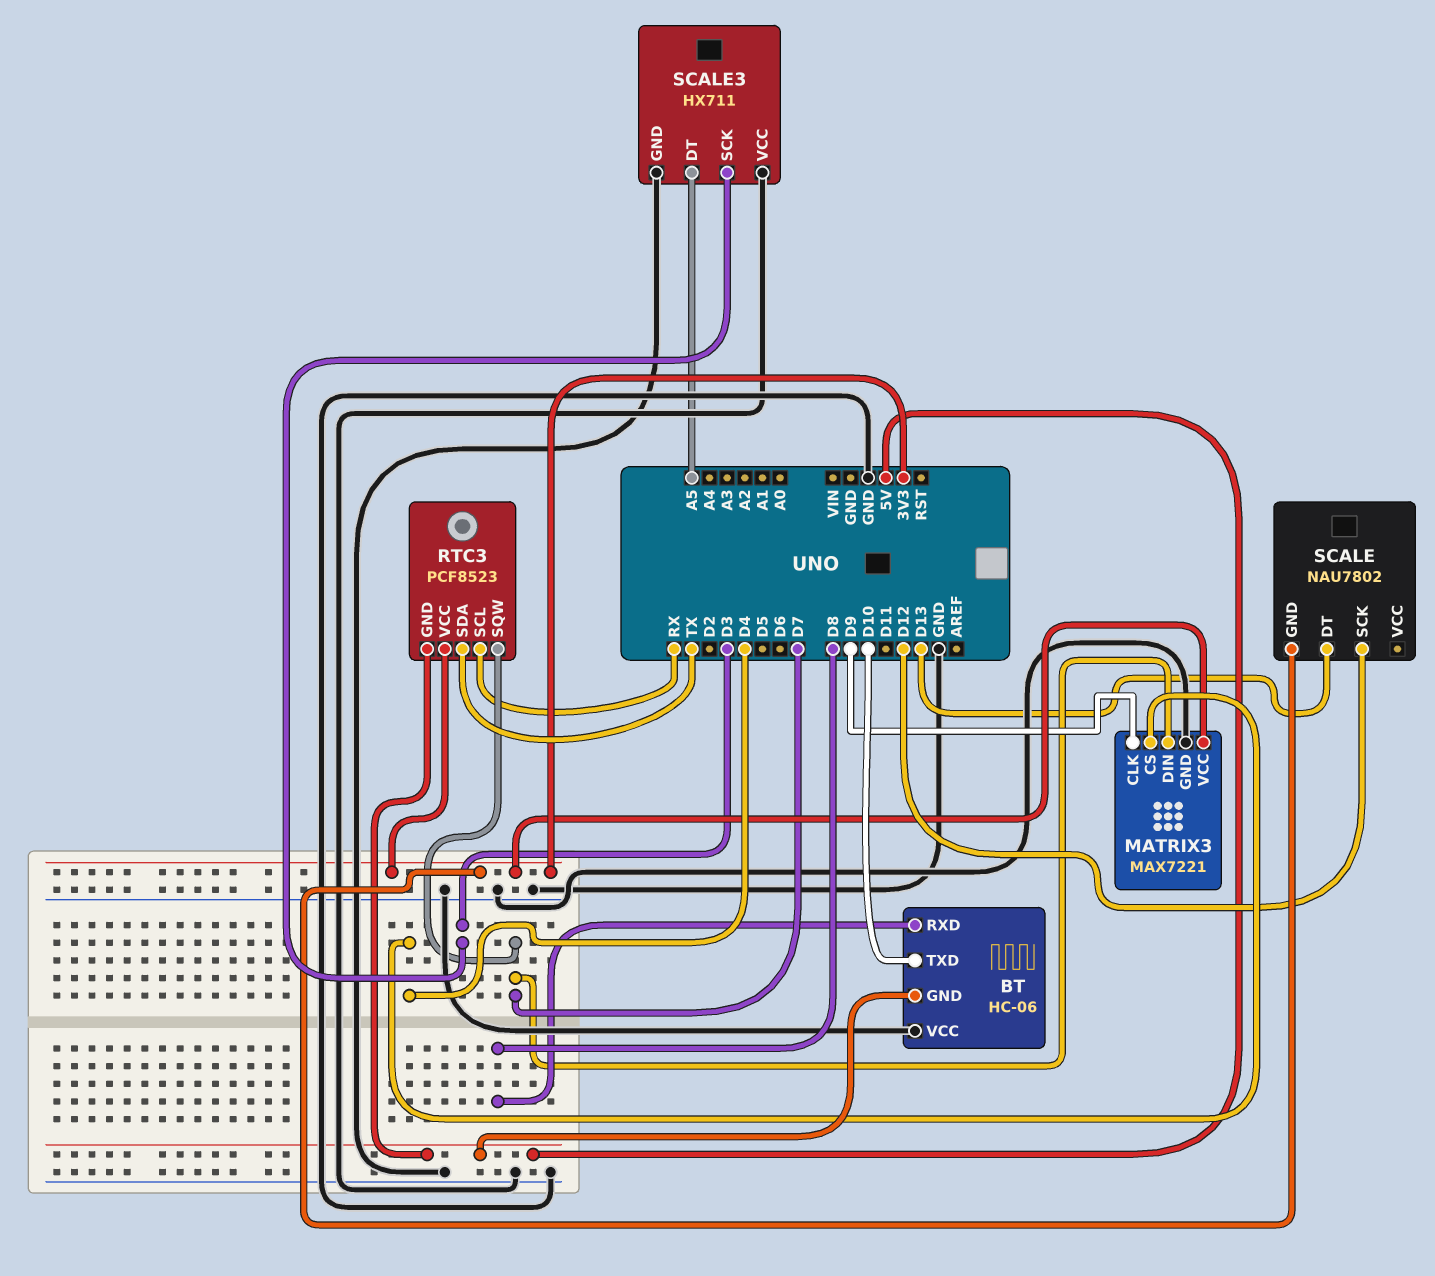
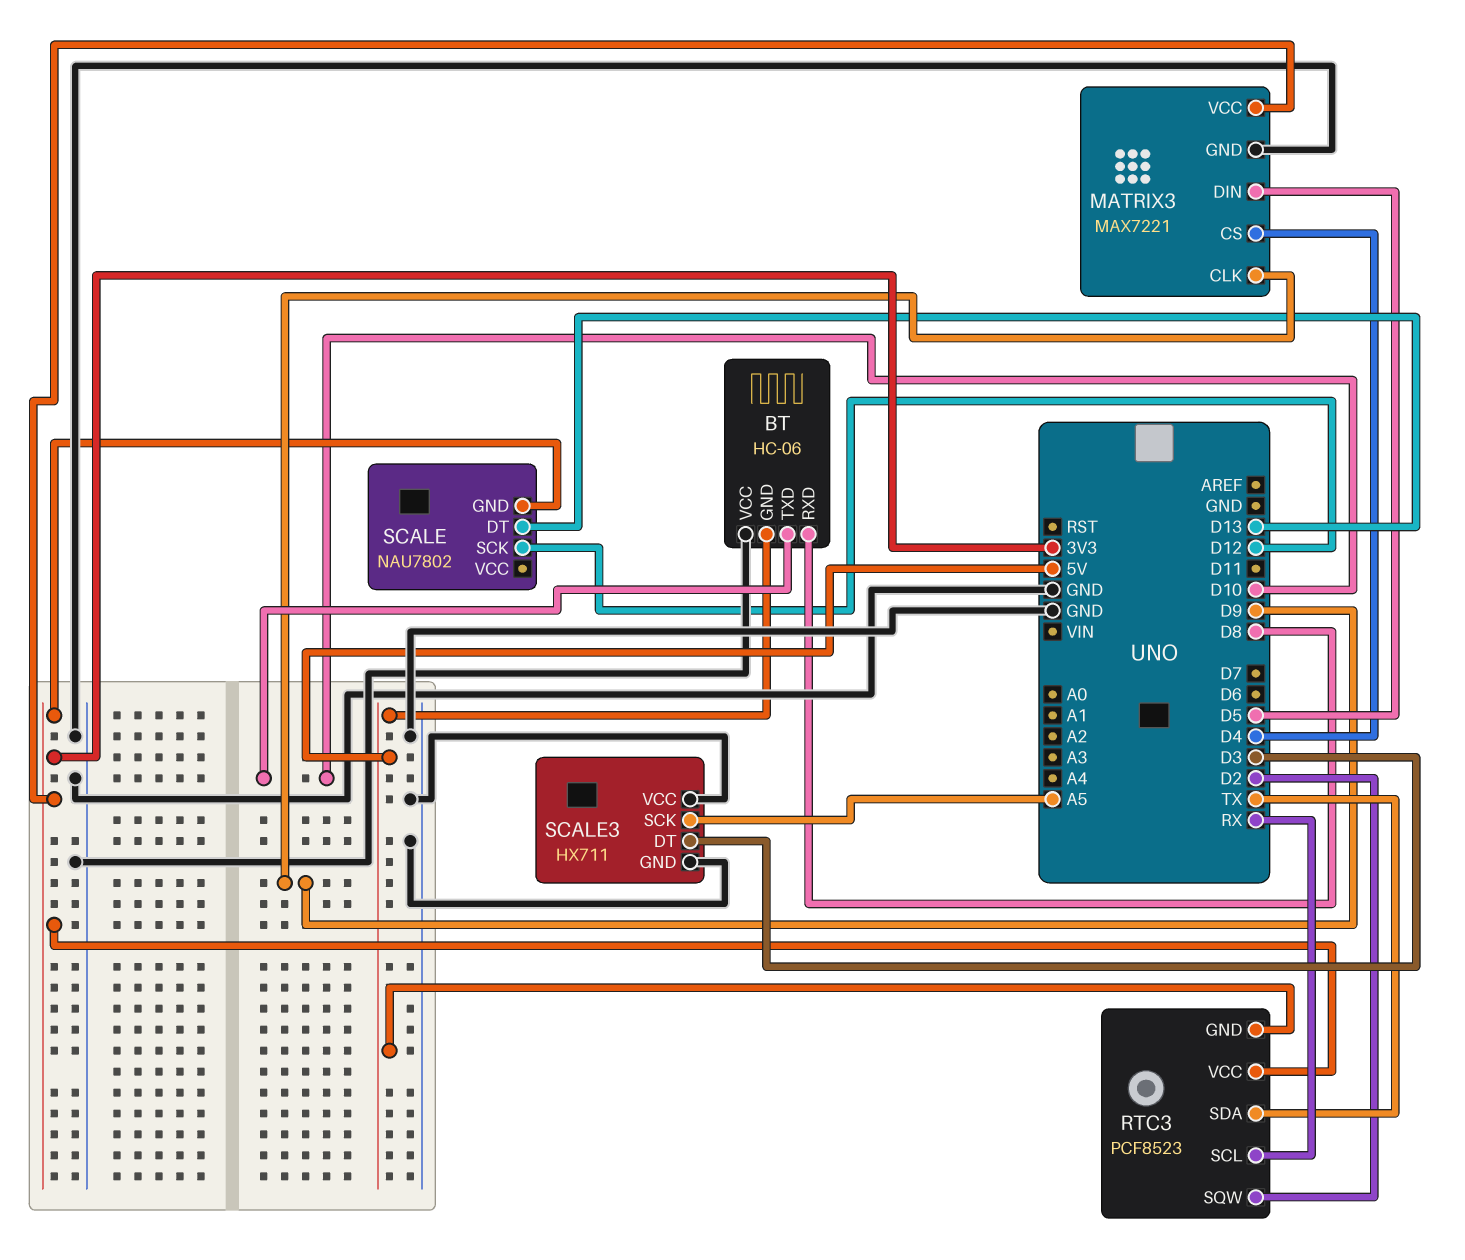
MATRIX3 pin DIN: D7 -> D5
RTC3 pin SQW: D7 -> D2
SCALE3 pin DT: A5 -> D3
SCALE3 pin SCK: D3 -> A5

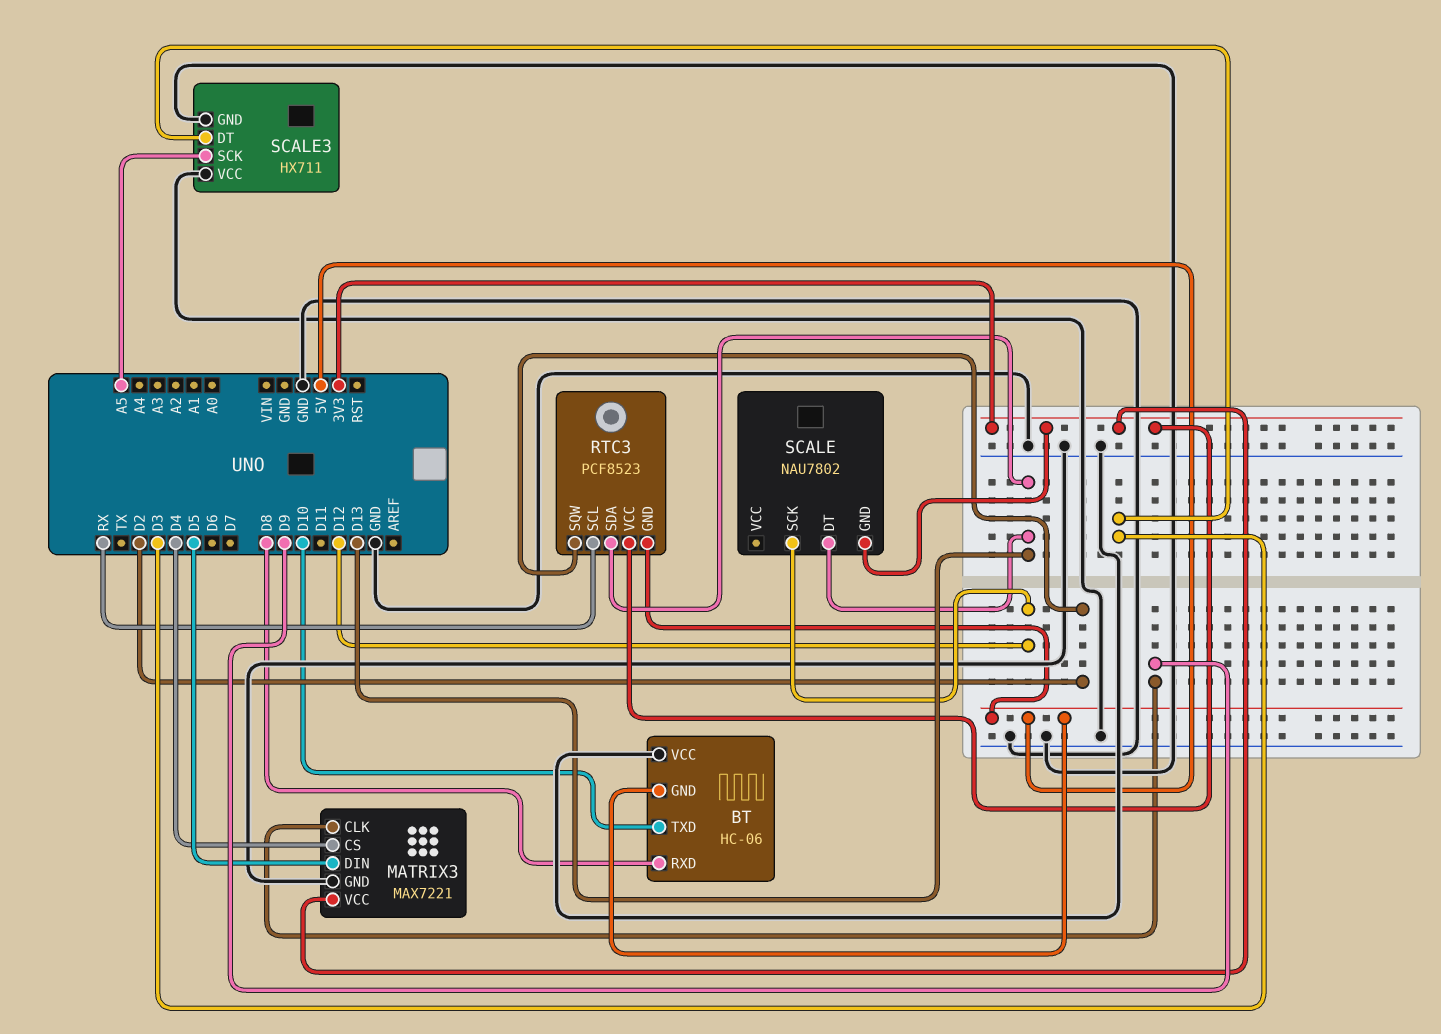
RTC3 pin SDA: TX -> D13

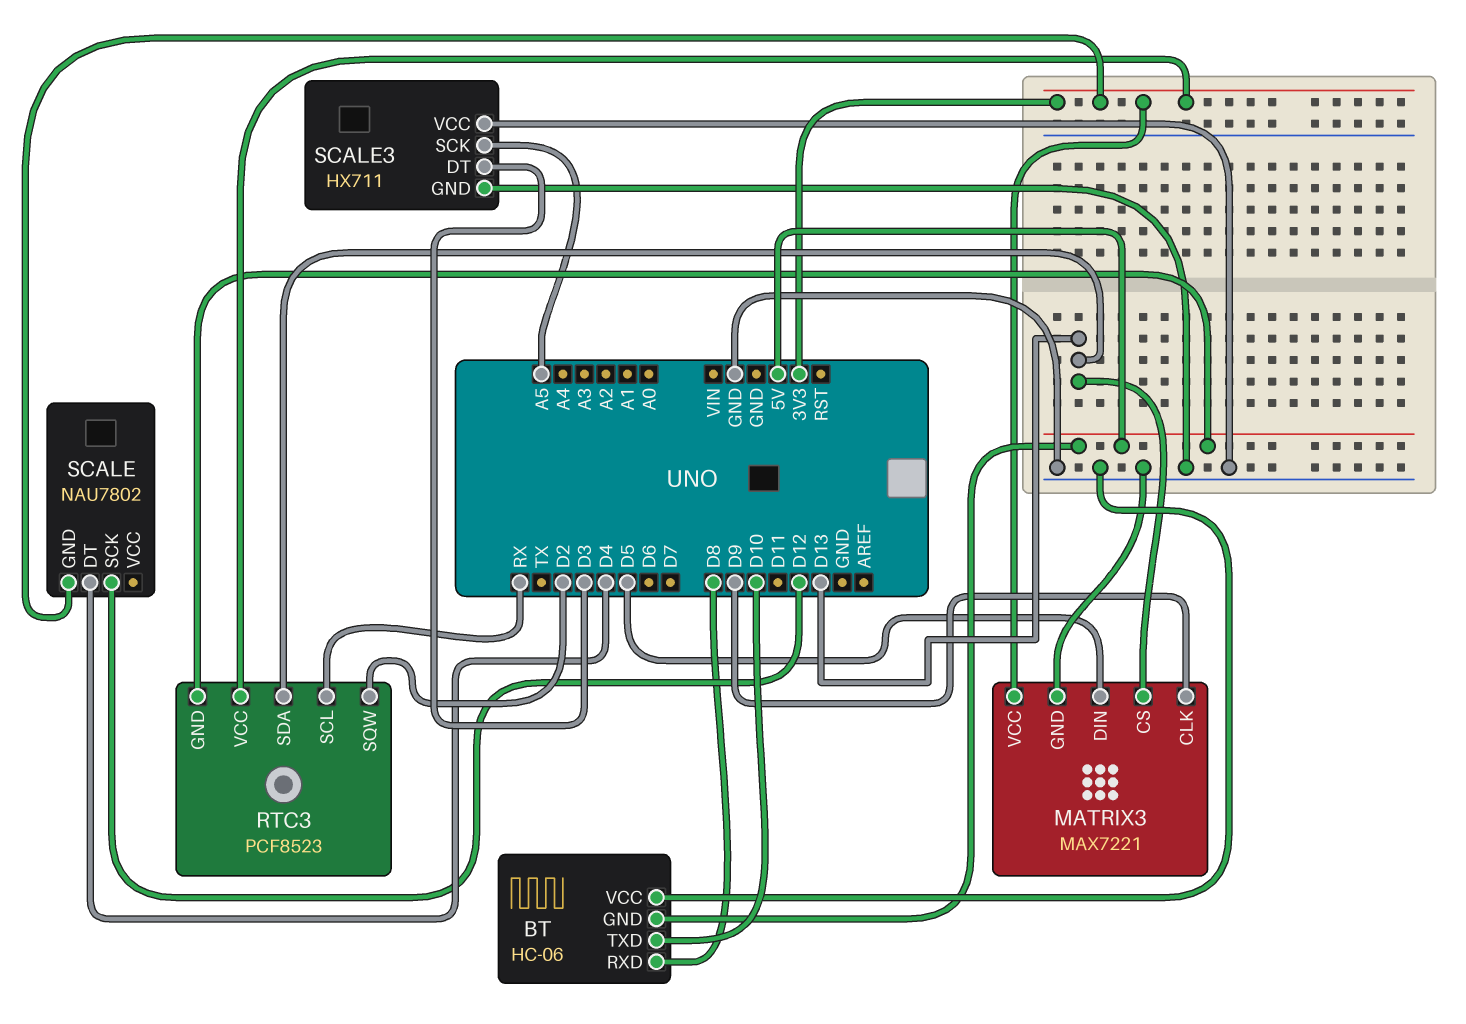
MATRIX3 pin CS: D4 -> D13
SCALE pin DT: D13 -> D4

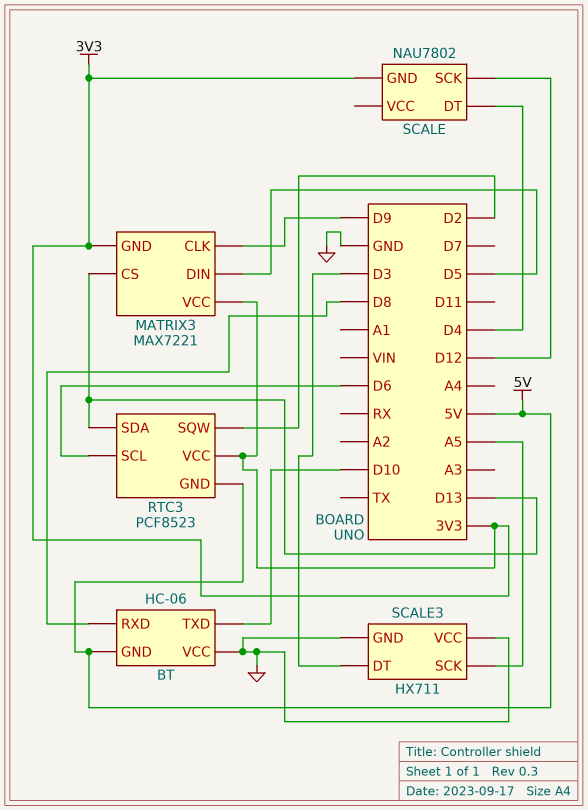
MATRIX3 pin GND: GND -> 3V3
RTC3 pin SCL: RX -> D6

